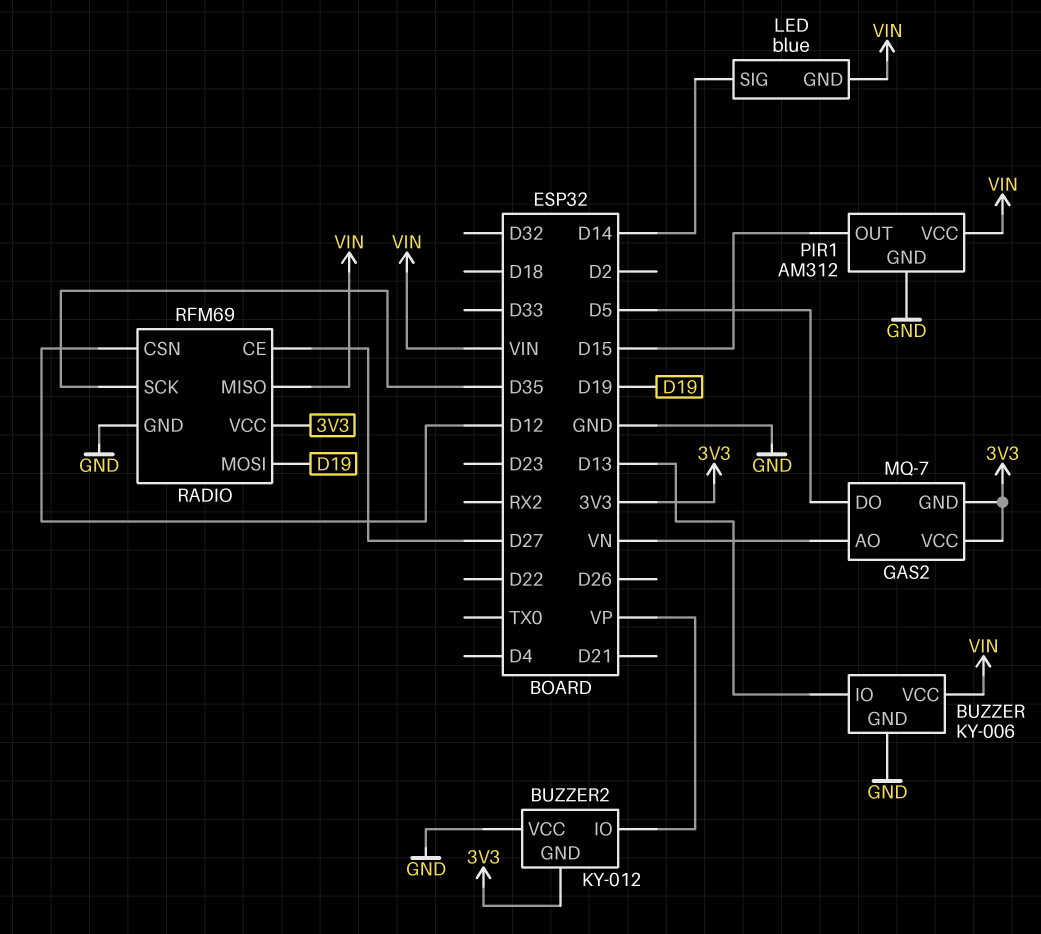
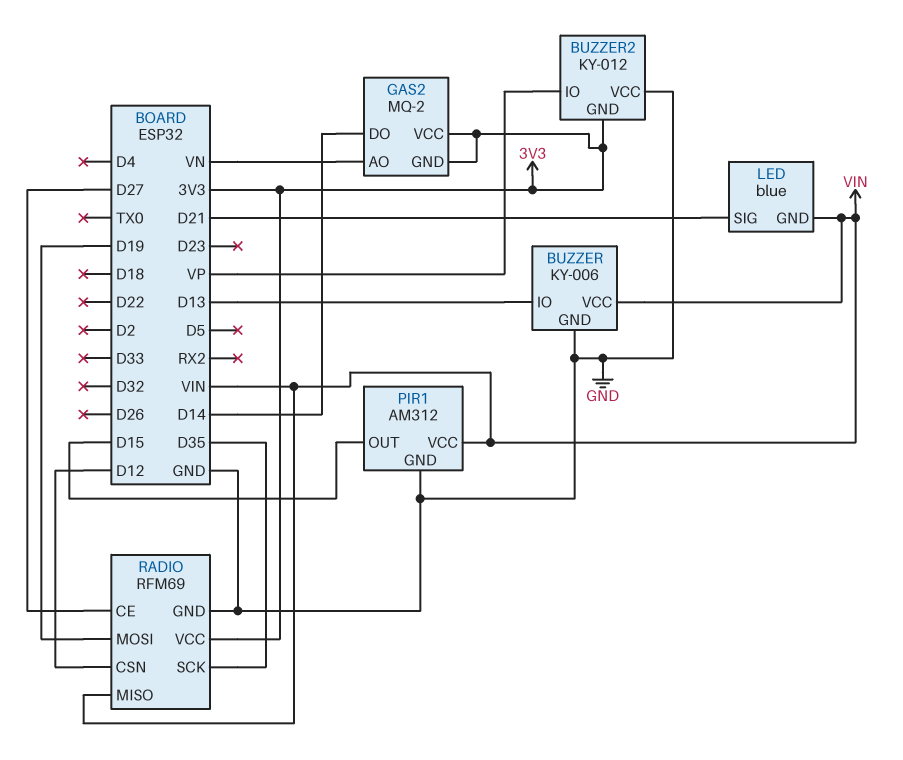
GAS2: MQ-7 -> MQ-2
GAS2 pin DO: D5 -> D14
LED pin SIG: D14 -> D21

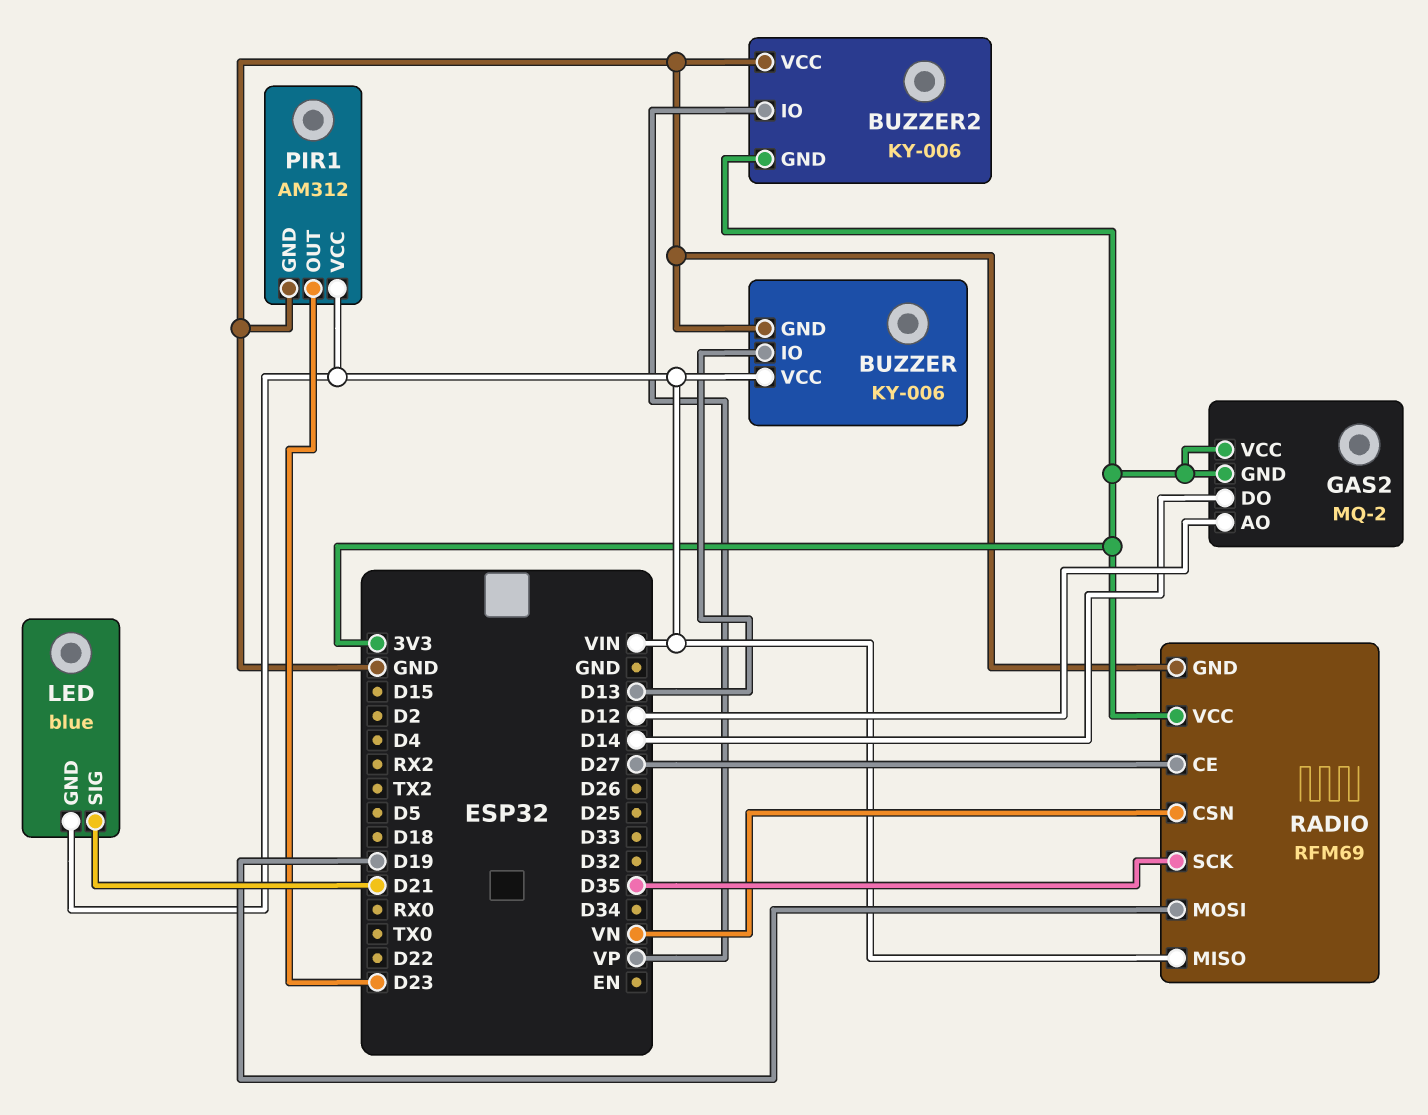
BUZZER2: KY-012 -> KY-006
GAS2 pin AO: VN -> D12
PIR1 pin OUT: D15 -> D23
RADIO pin CSN: D12 -> VN

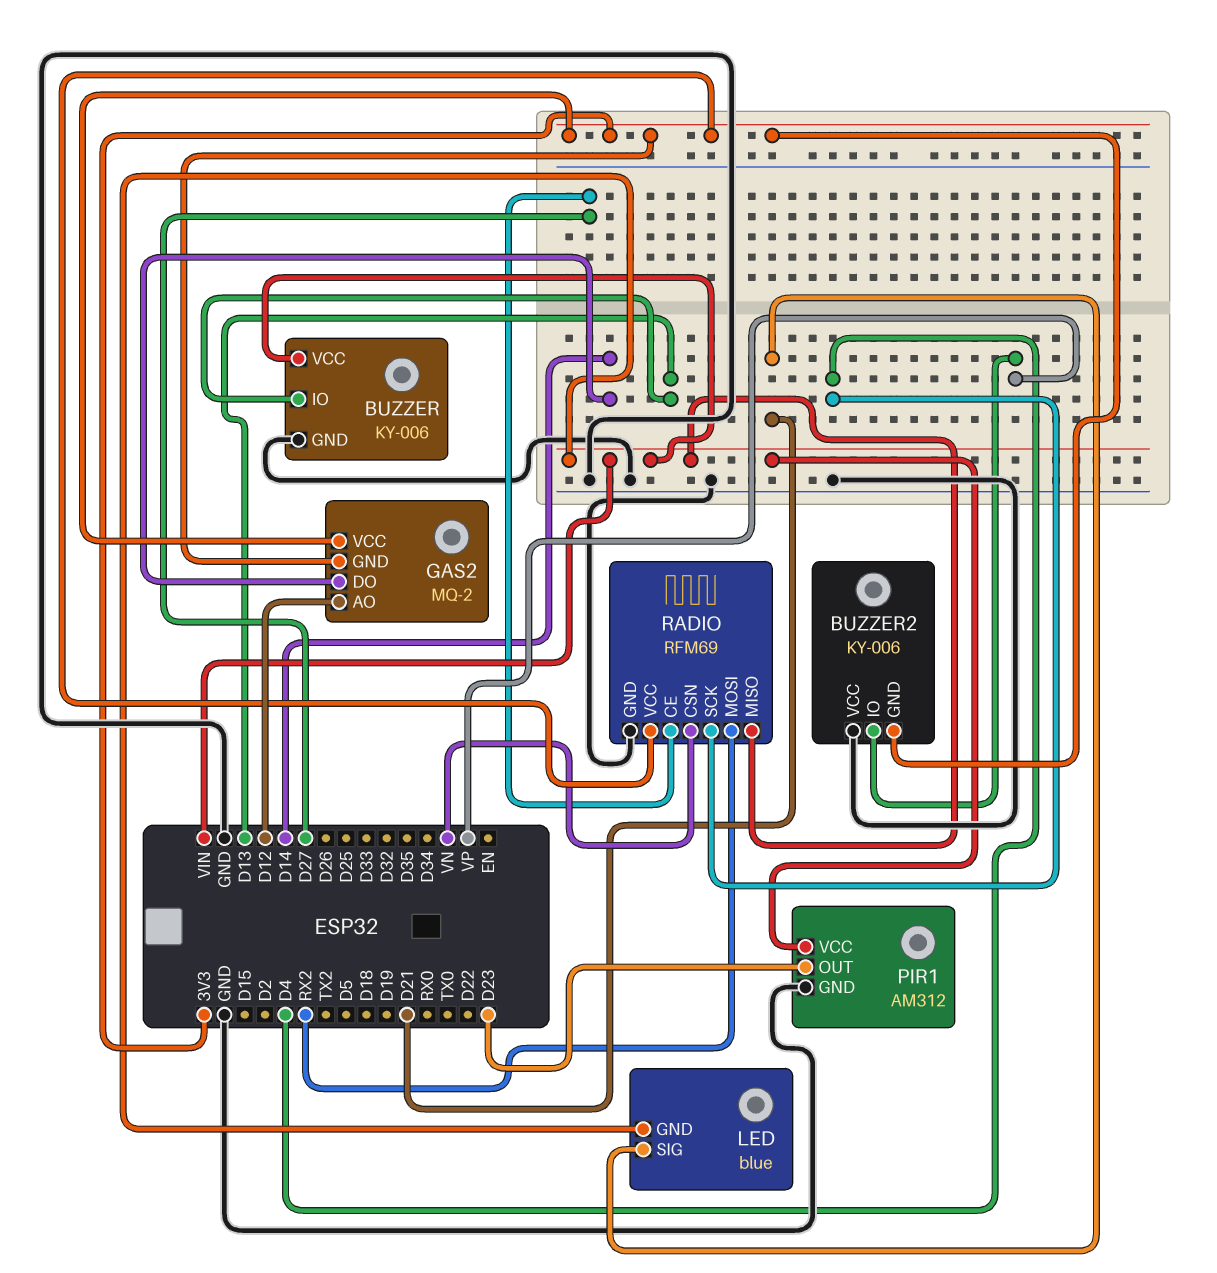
RADIO pin MOSI: D19 -> RX2
RADIO pin SCK: D35 -> D4

